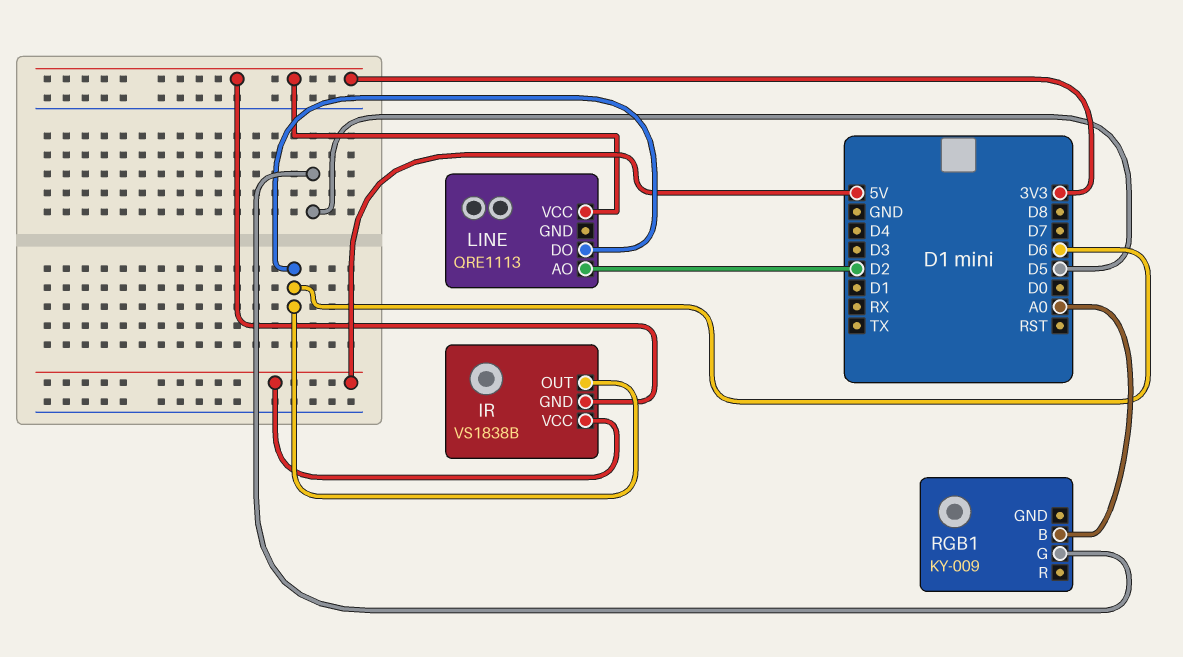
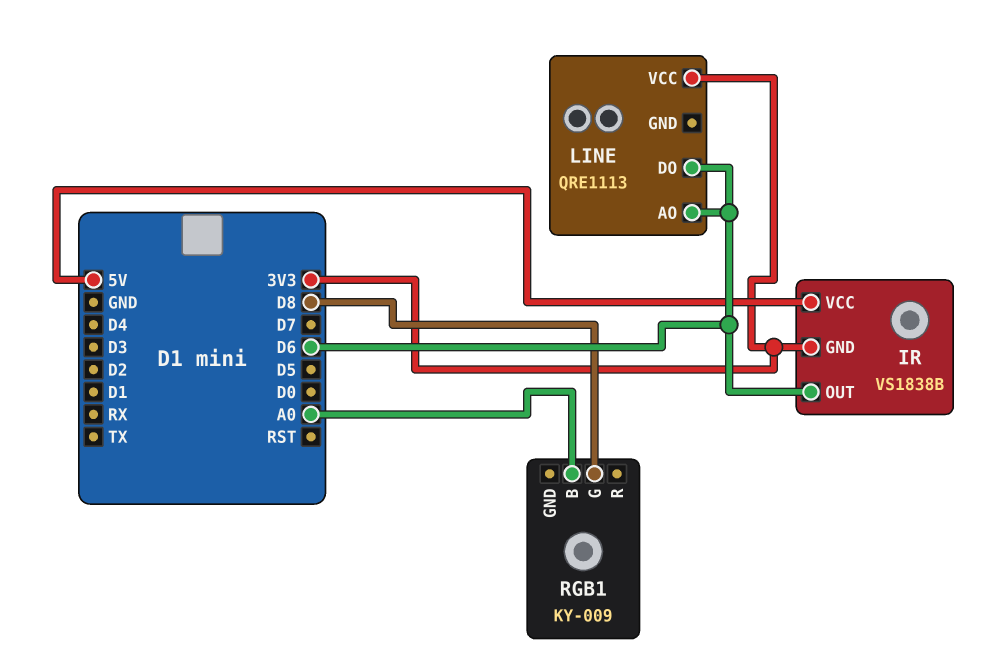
LINE pin AO: D2 -> D6
RGB1 pin G: D5 -> D8

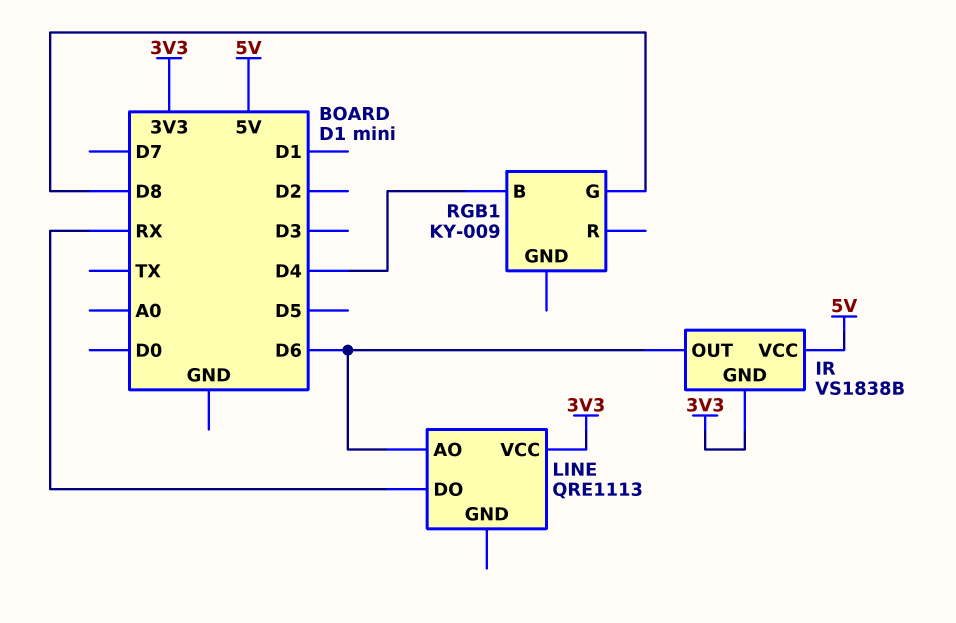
LINE pin DO: D6 -> RX
RGB1 pin B: A0 -> D4

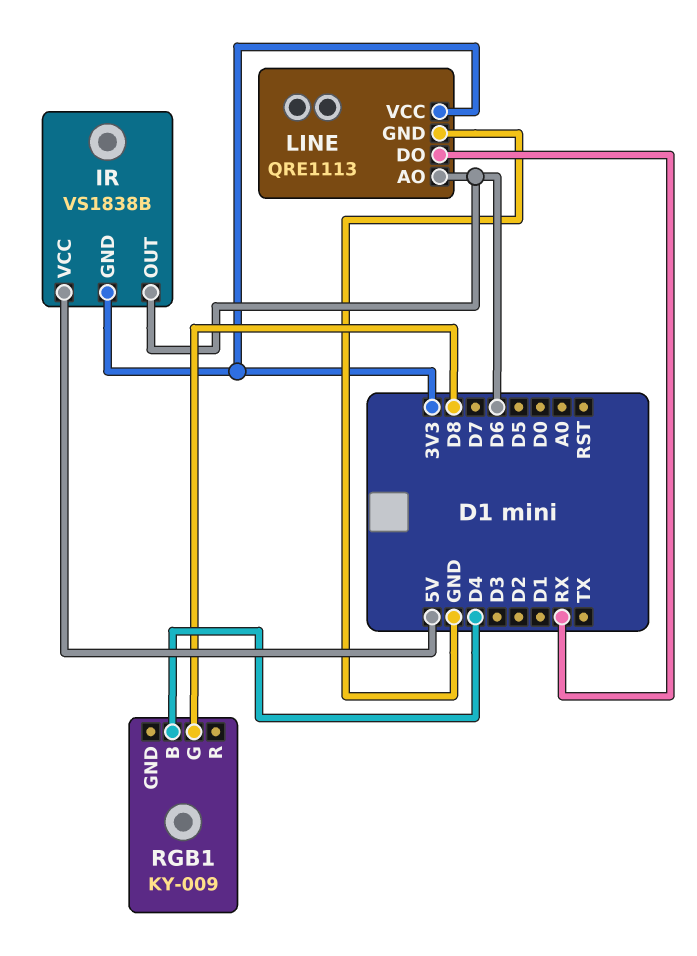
LINE pin GND: none -> GND

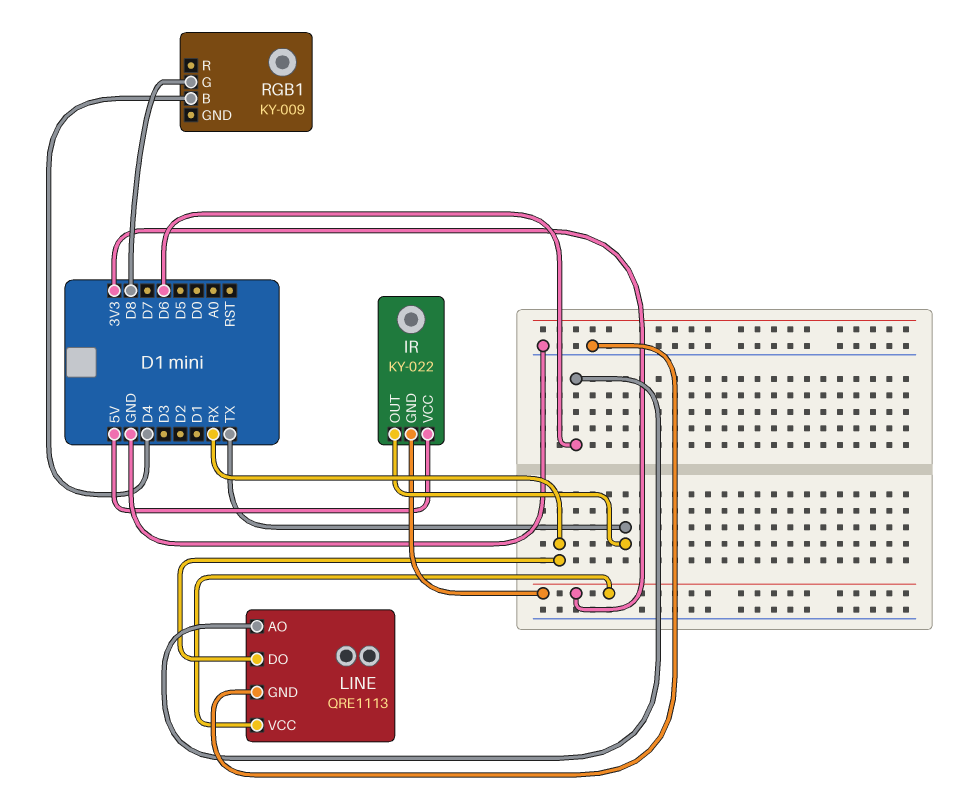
IR: VS1838B -> KY-022
IR pin OUT: D6 -> TX

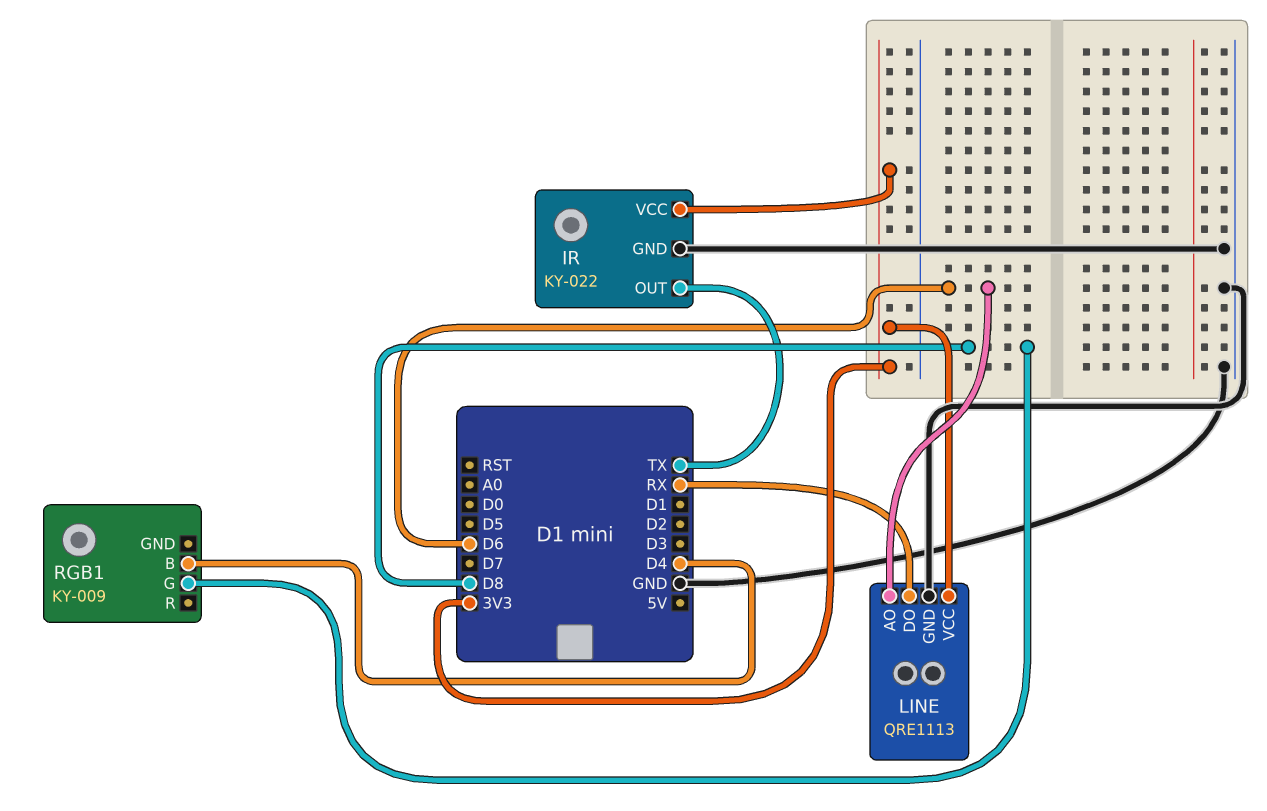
IR pin GND: 3V3 -> GND
IR pin VCC: 5V -> 3V3

